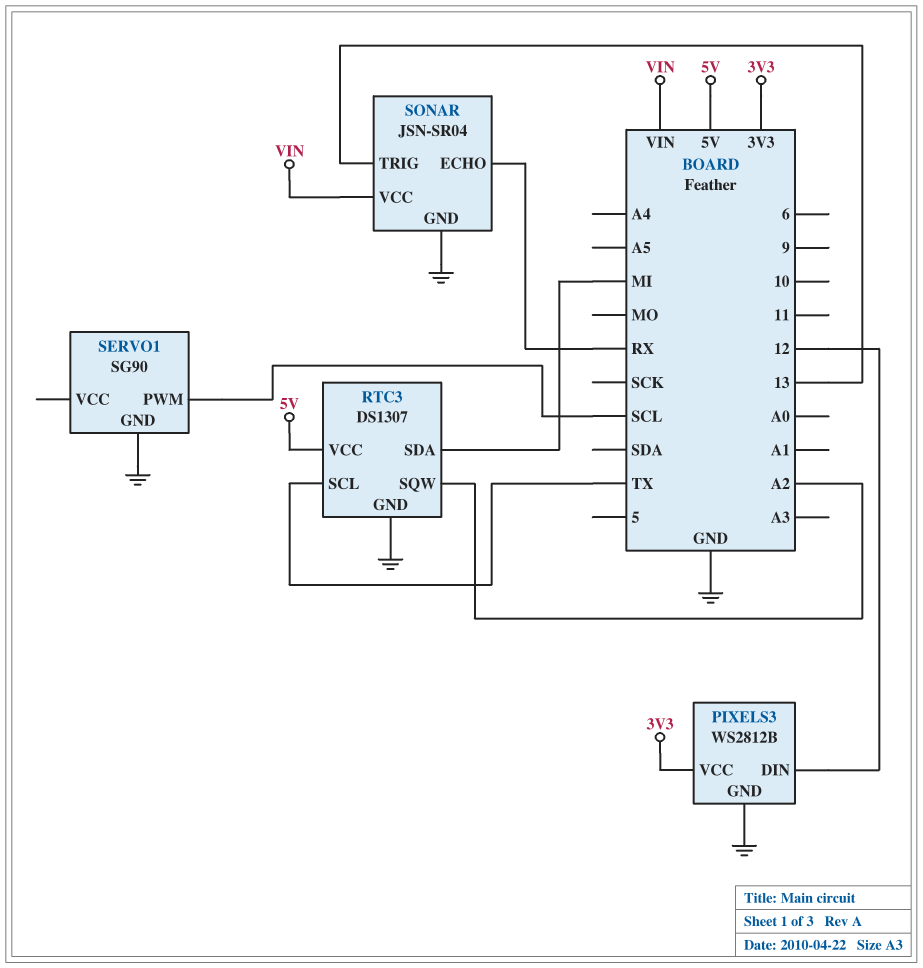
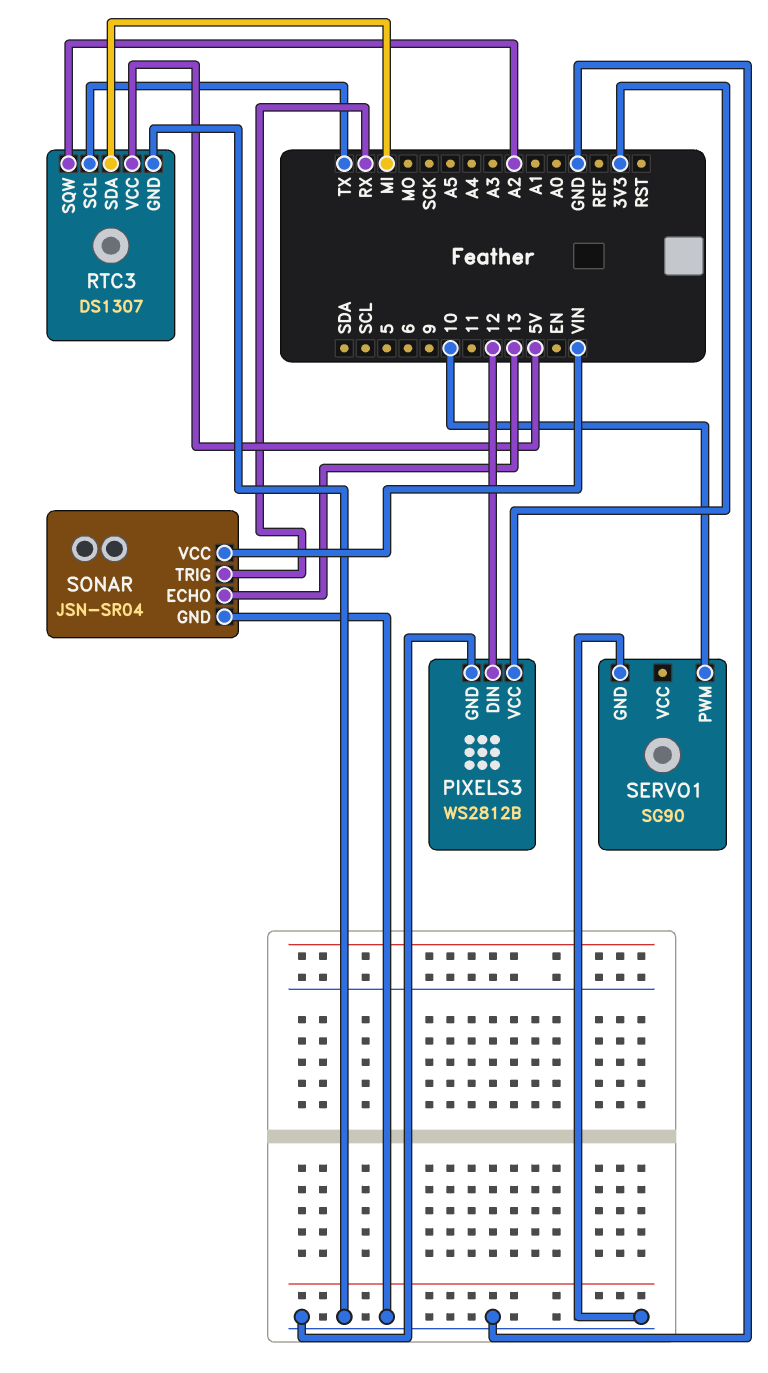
SERVO1 pin PWM: SCL -> 10
SONAR pin ECHO: RX -> 13
SONAR pin TRIG: 13 -> RX

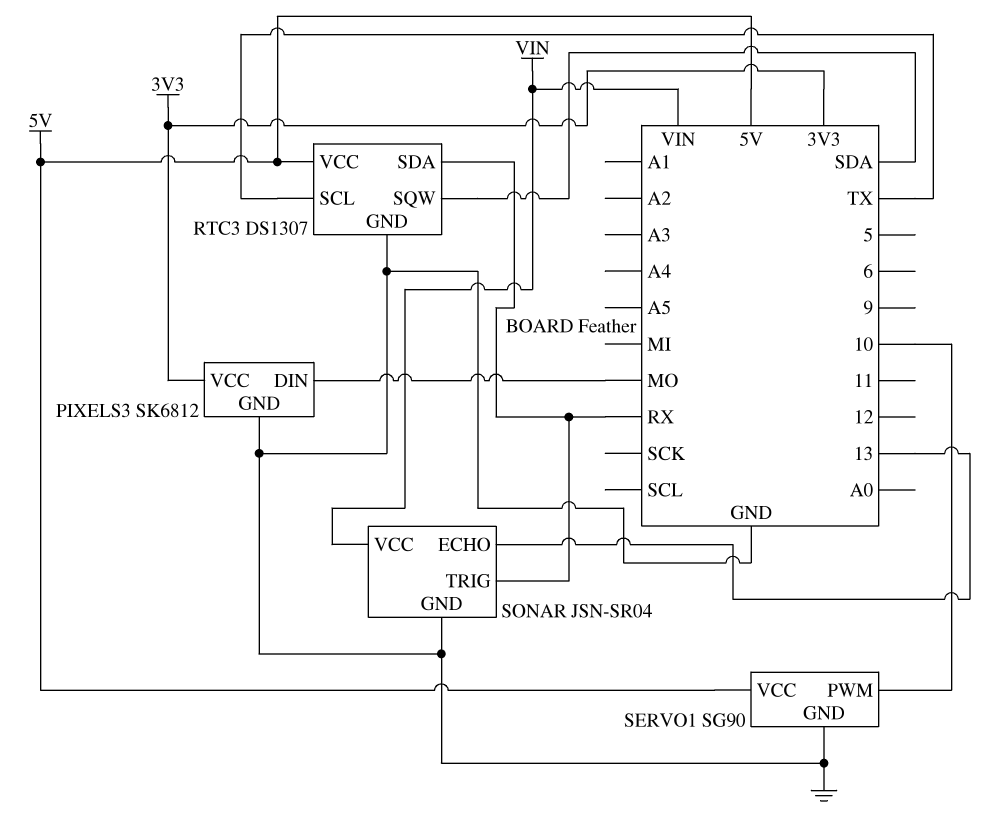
PIXELS3: WS2812B -> SK6812
PIXELS3 pin DIN: 12 -> MO
RTC3 pin SDA: MI -> RX
RTC3 pin SQW: A2 -> SDA
SERVO1 pin VCC: none -> 5V

